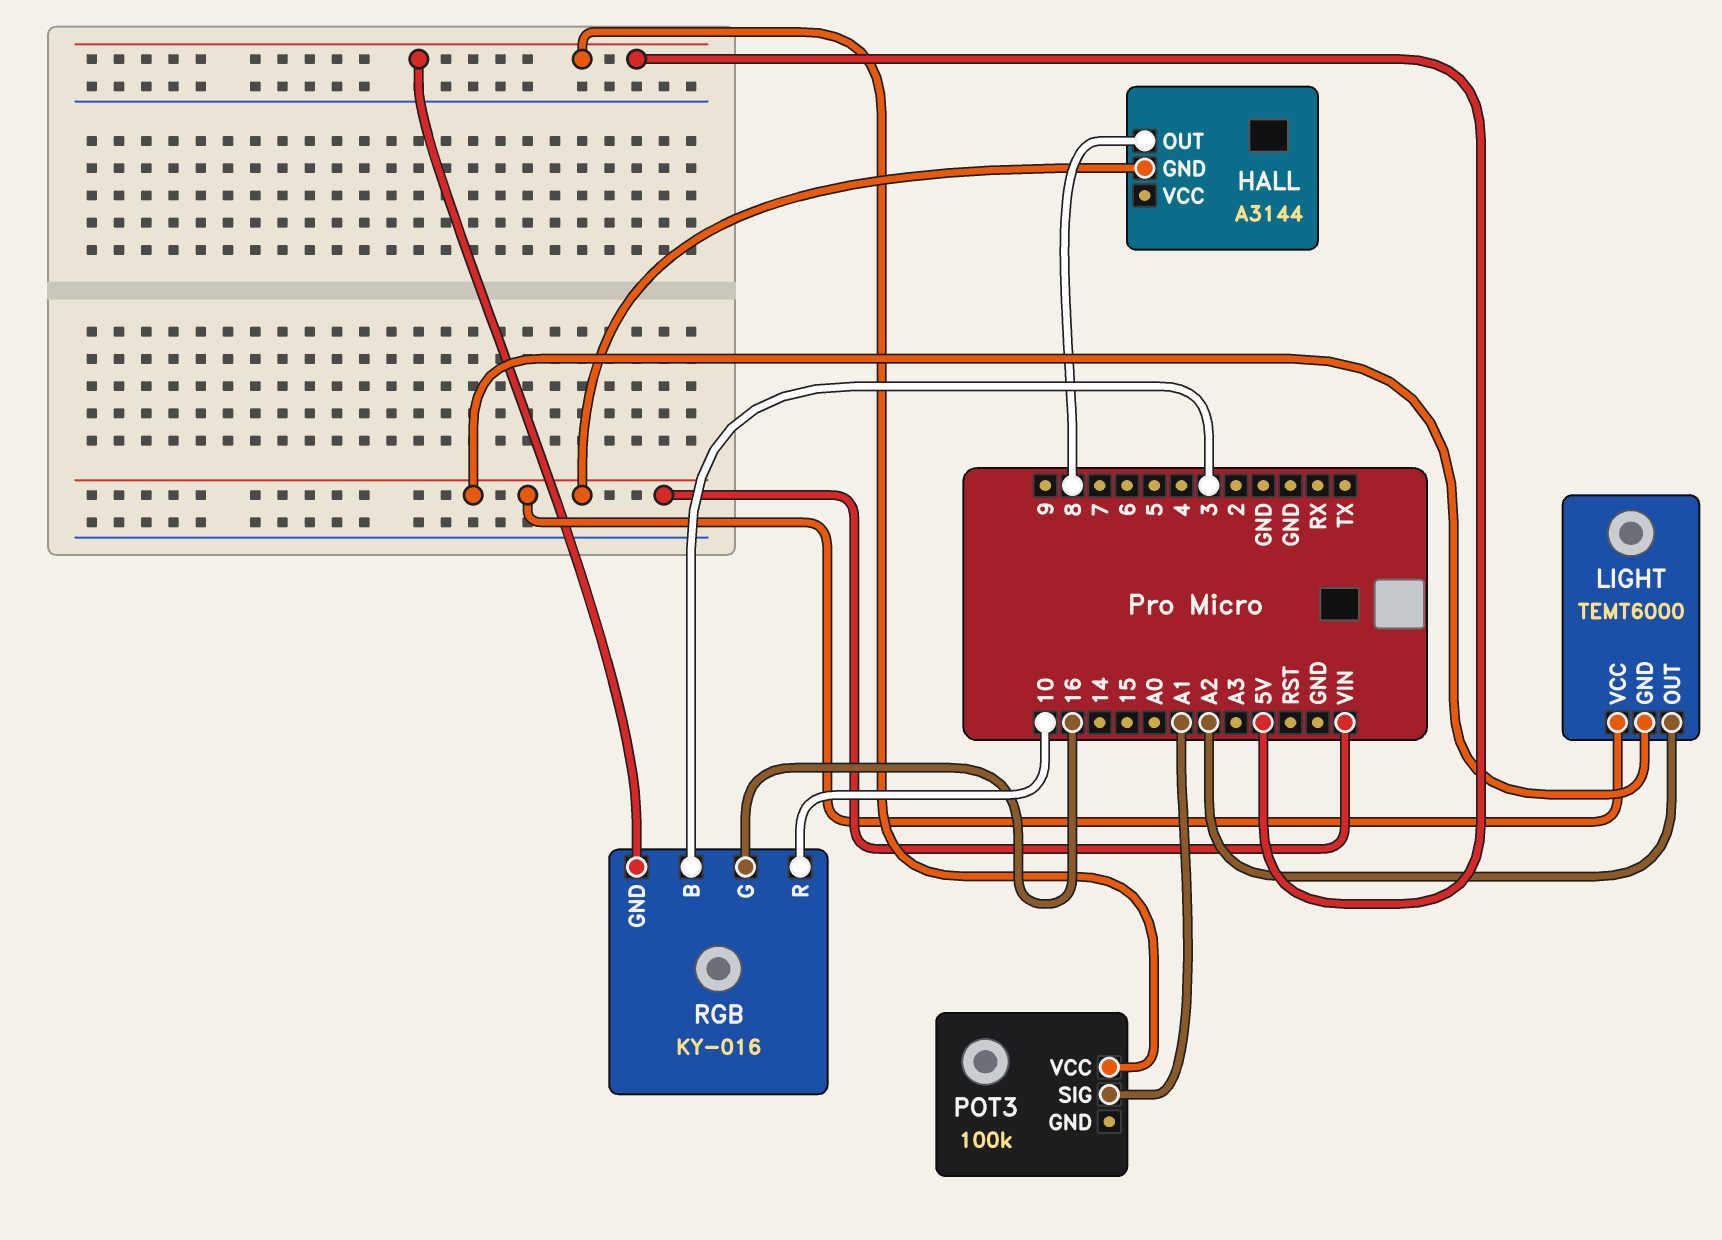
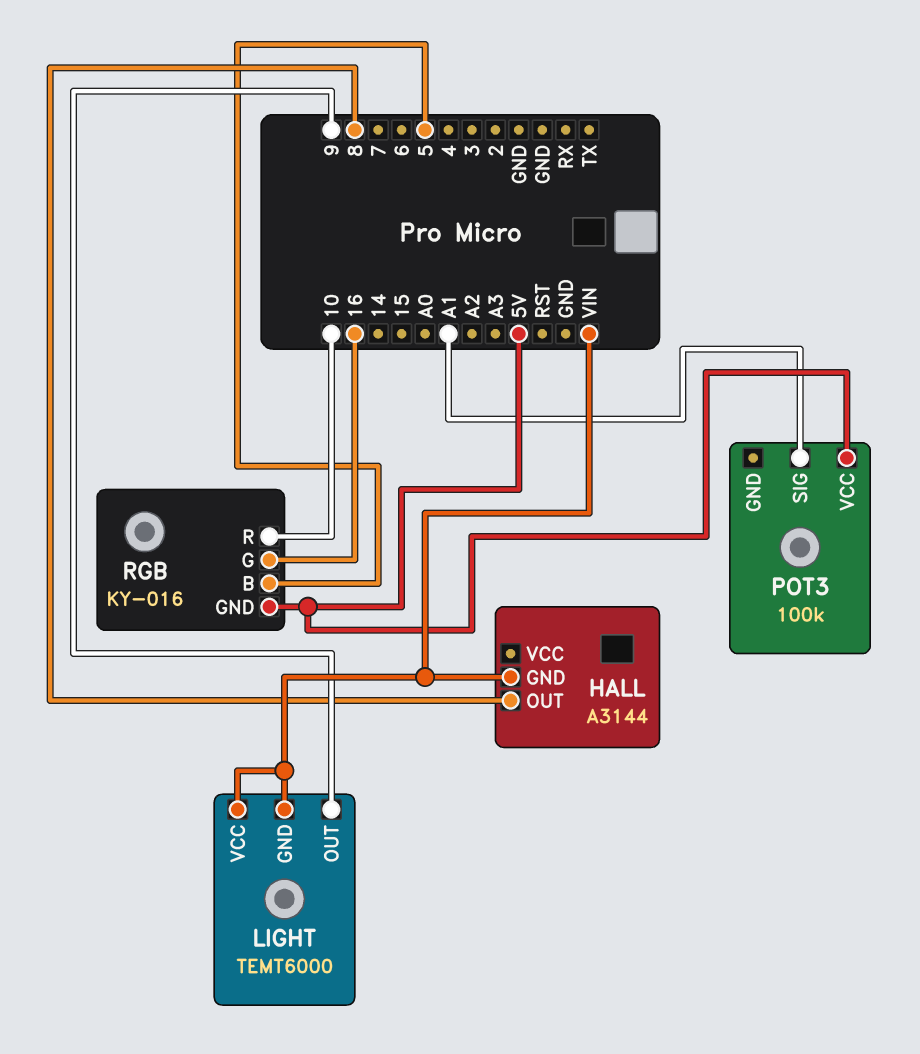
LIGHT pin OUT: A2 -> 9
RGB pin B: 3 -> 5

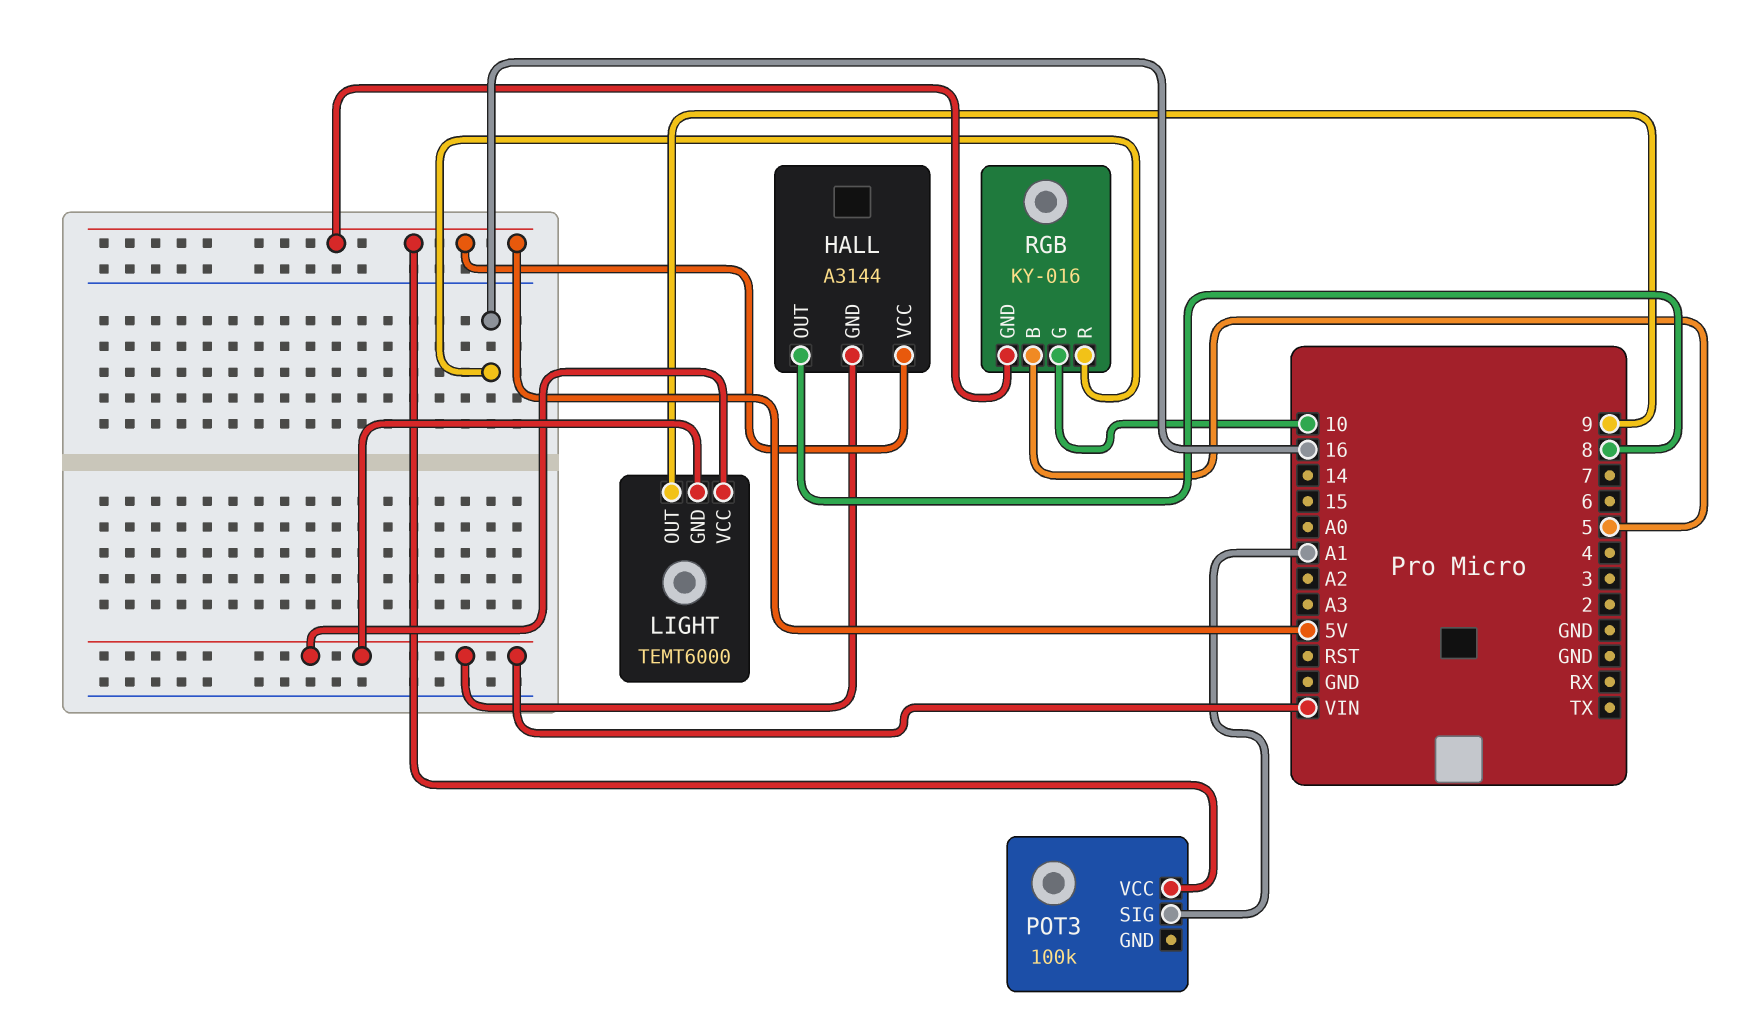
HALL pin VCC: none -> 5V
RGB pin G: 16 -> 10
RGB pin R: 10 -> 16

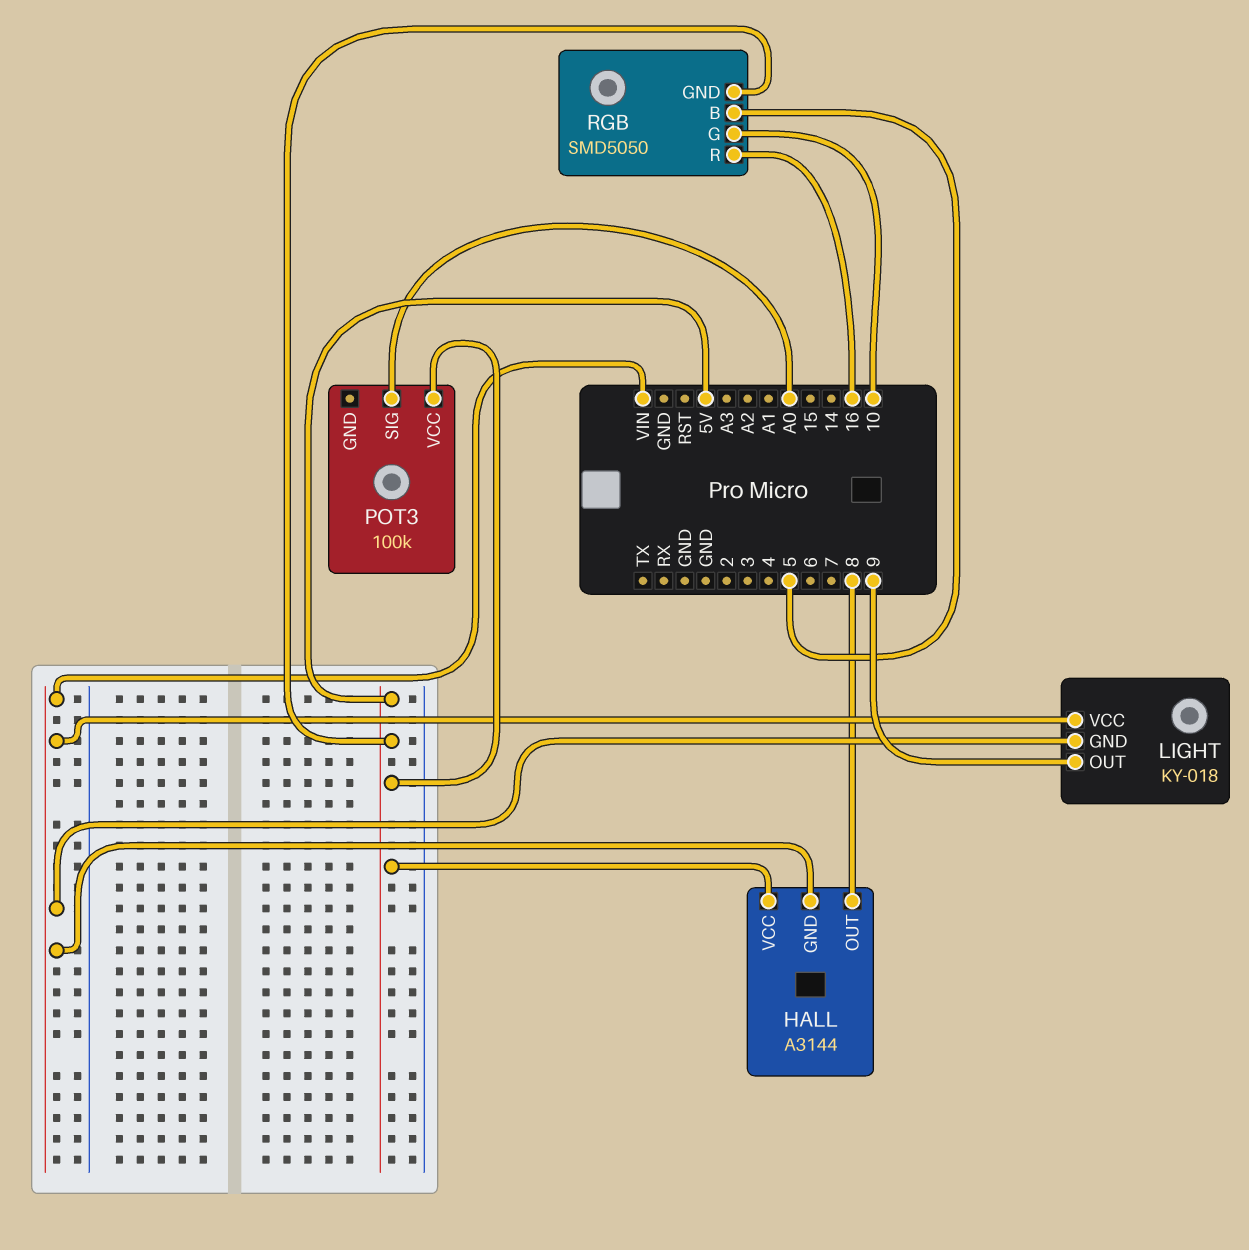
LIGHT: TEMT6000 -> KY-018
POT3 pin SIG: A1 -> A0
RGB: KY-016 -> SMD5050

